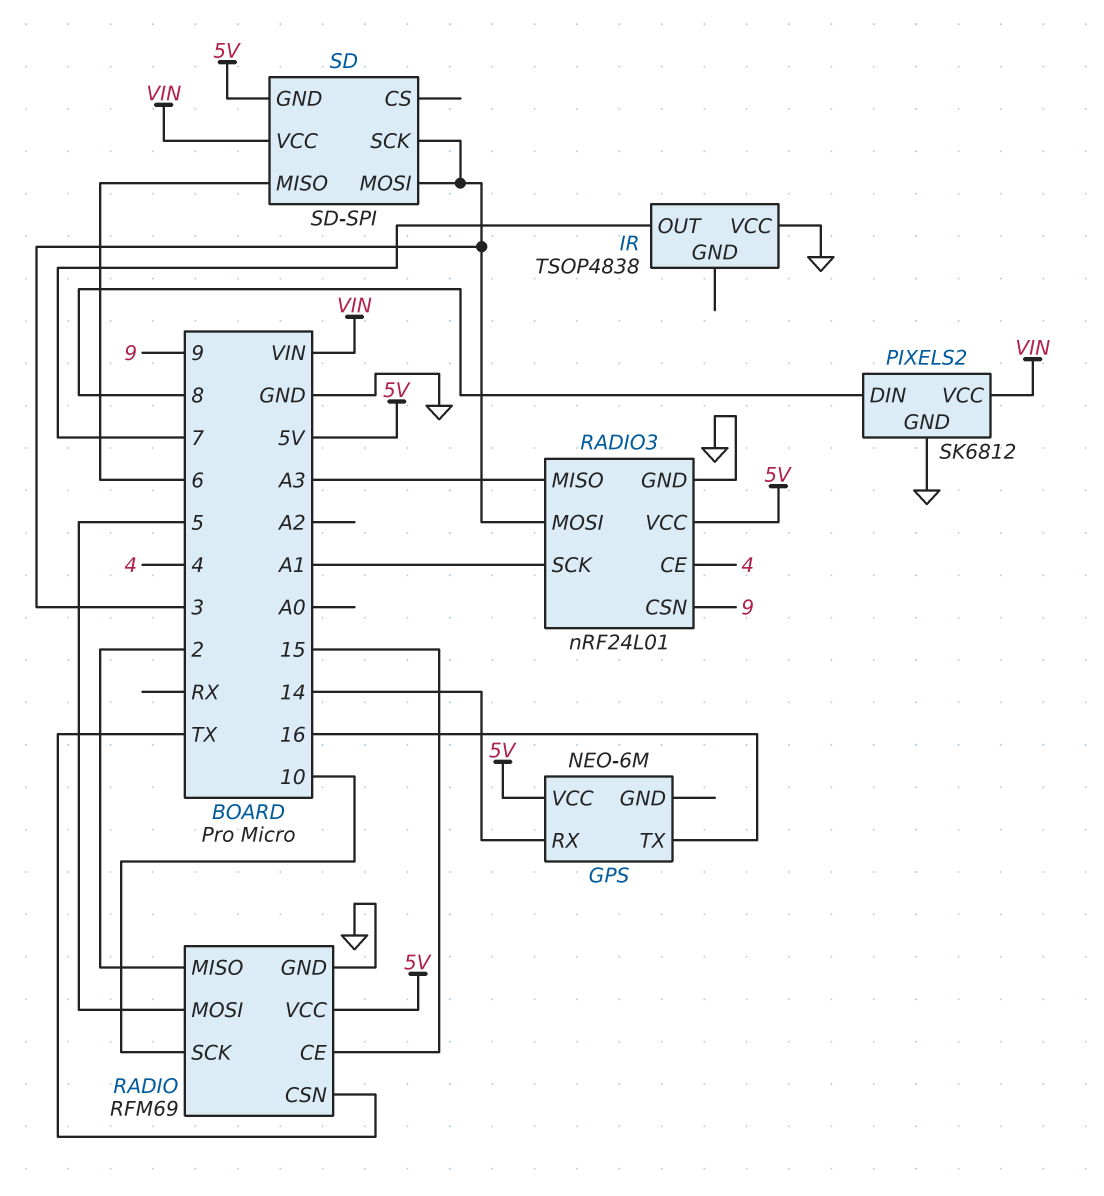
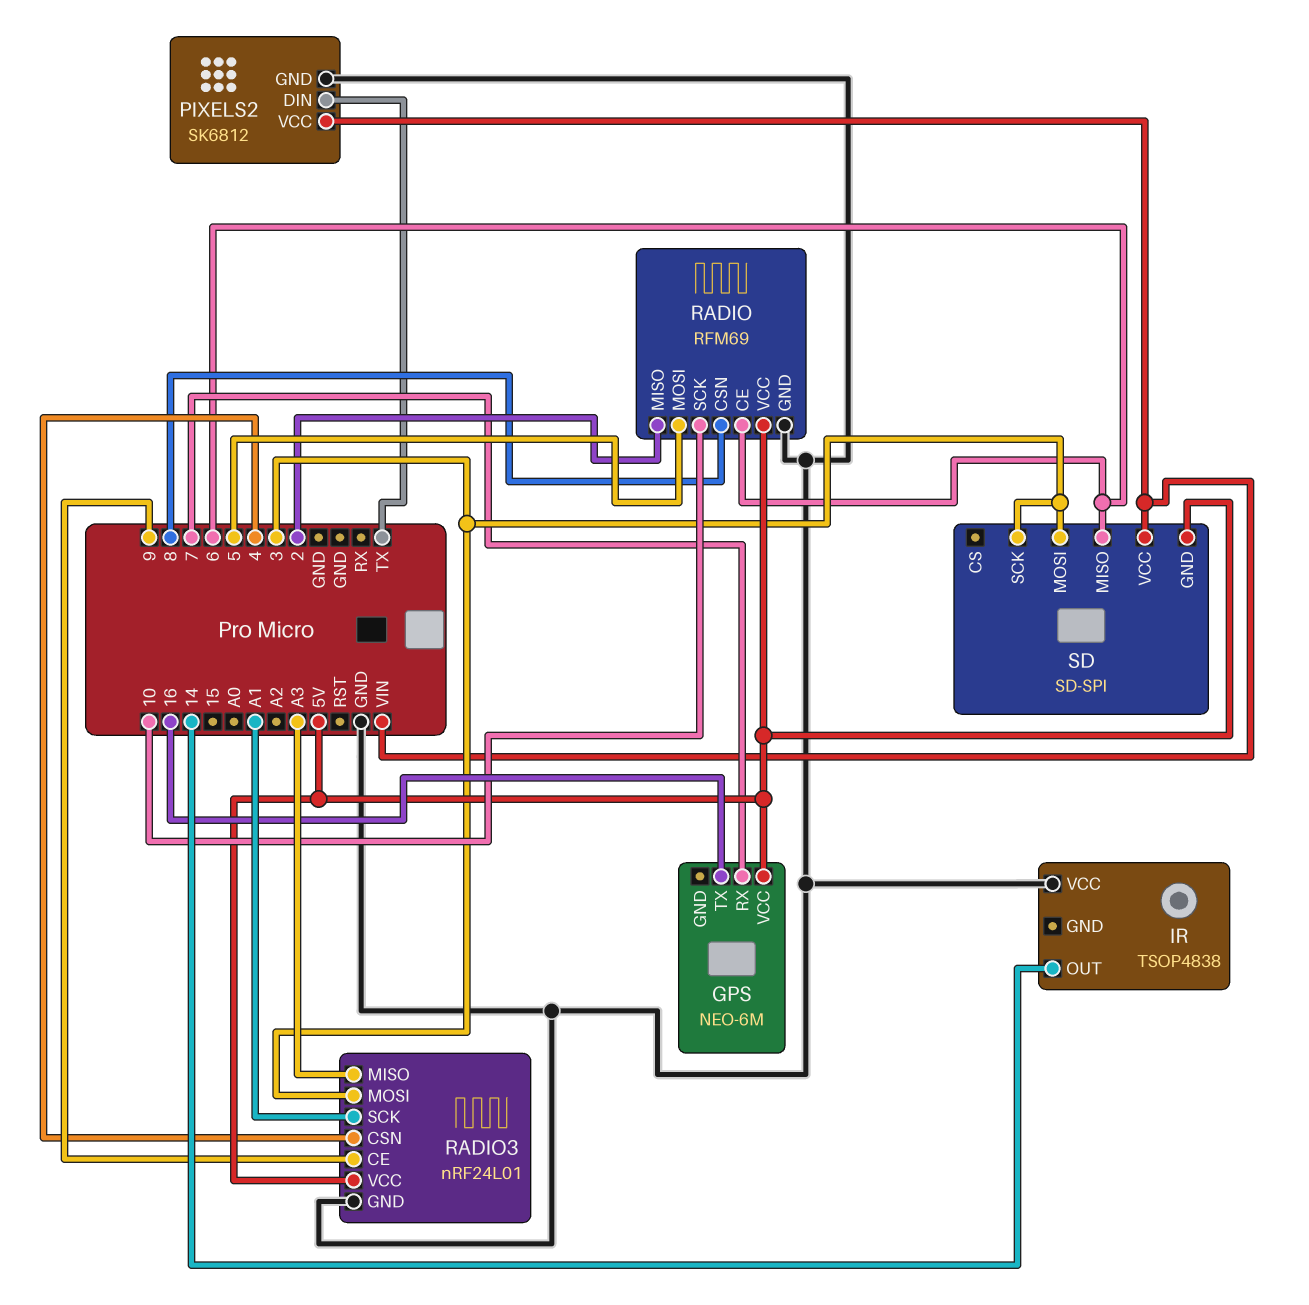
GPS pin RX: 14 -> 7
IR pin OUT: 7 -> 14
PIXELS2 pin DIN: 8 -> TX
RADIO pin CE: 15 -> 6
RADIO pin CSN: TX -> 8
RADIO3 pin CE: 4 -> 9
RADIO3 pin CSN: 9 -> 4

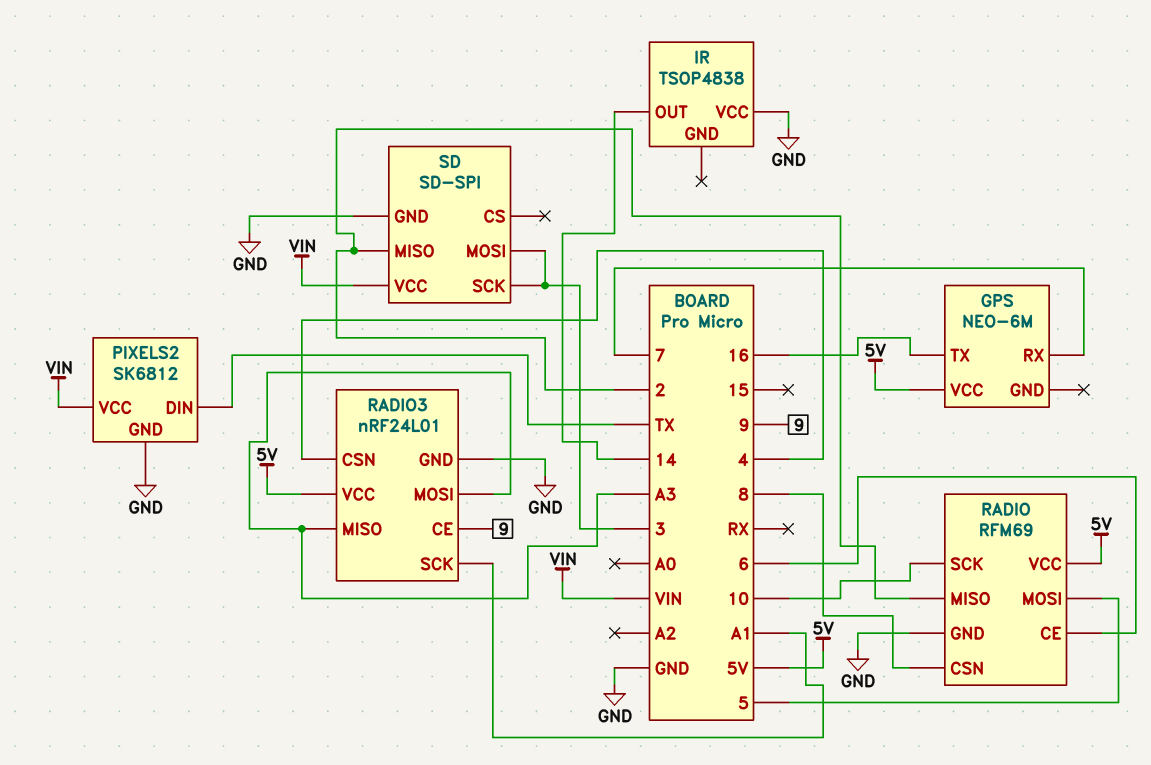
RADIO3 pin MOSI: 3 -> A3
SD pin GND: 5V -> GND
SD pin MISO: 6 -> 2

